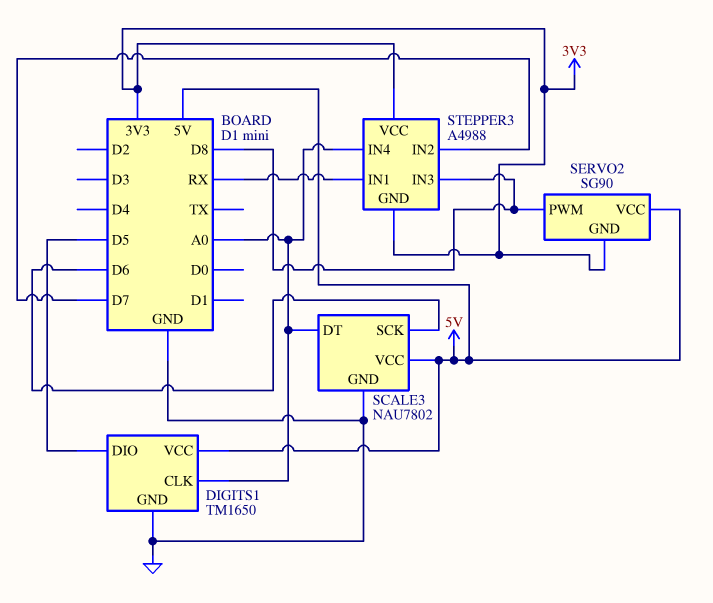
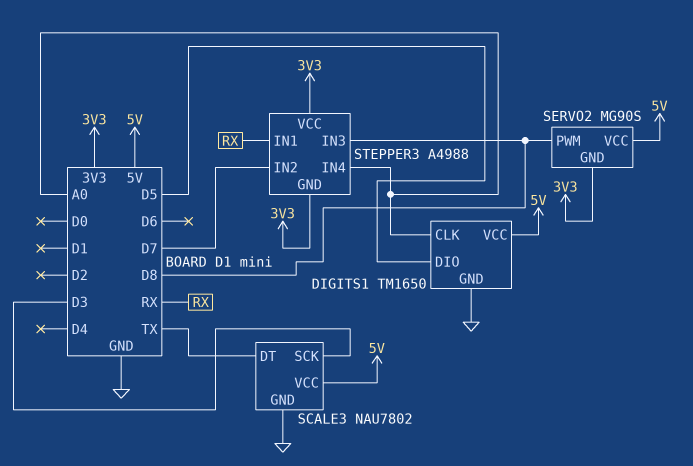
SCALE3 pin DT: A0 -> TX
SCALE3 pin SCK: D6 -> D3
SERVO2: SG90 -> MG90S

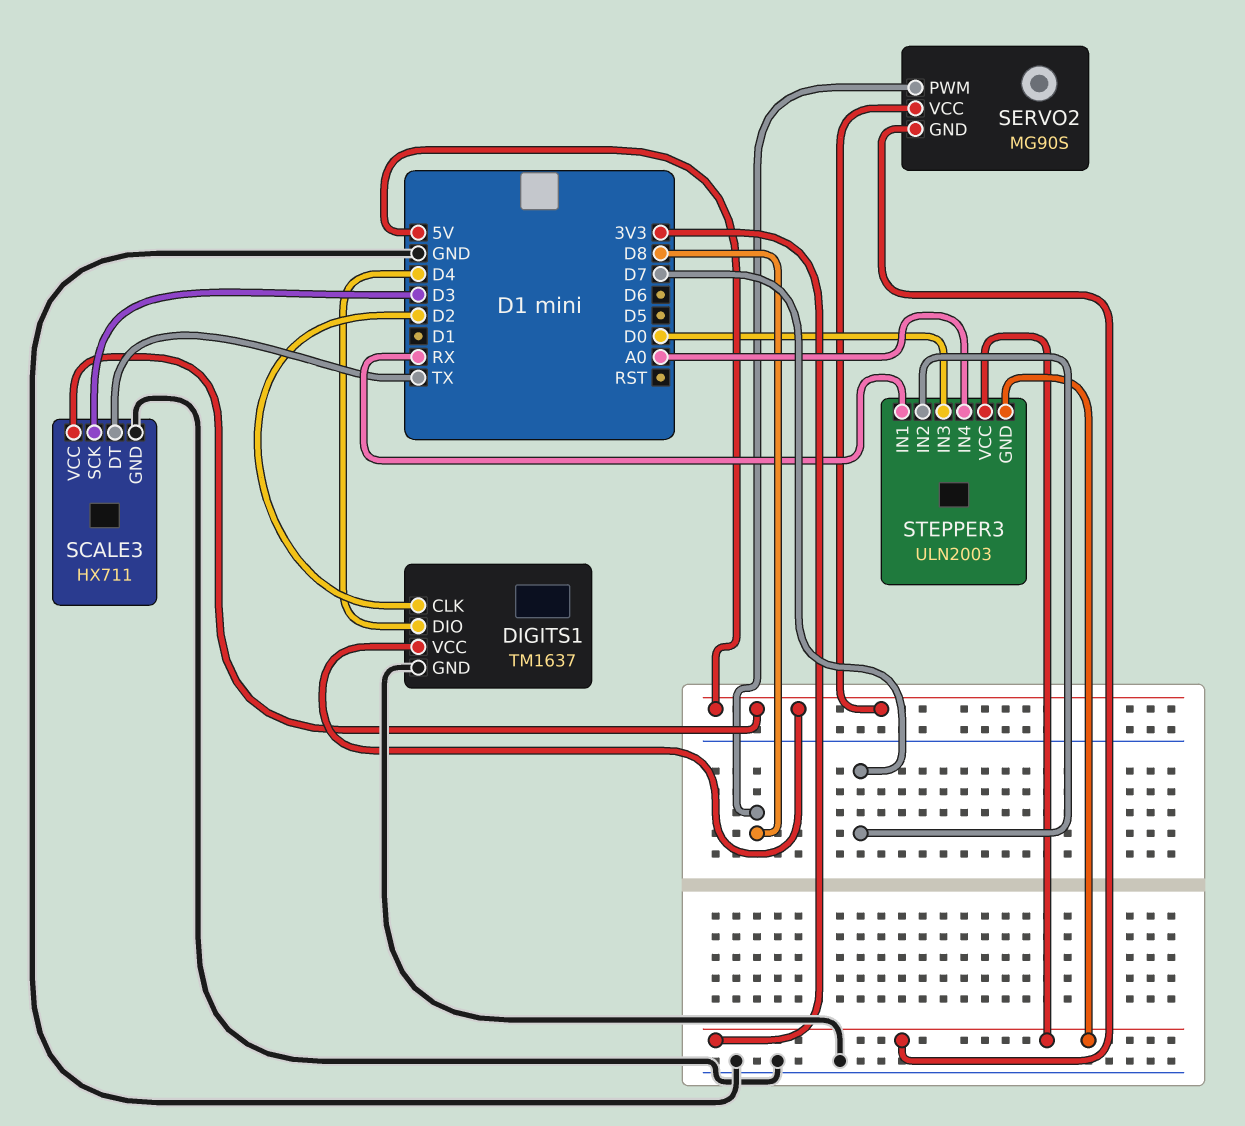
DIGITS1: TM1650 -> TM1637
DIGITS1 pin CLK: A0 -> D2
DIGITS1 pin DIO: D5 -> D4
SCALE3: NAU7802 -> HX711
STEPPER3: A4988 -> ULN2003
STEPPER3 pin IN3: D8 -> D0

